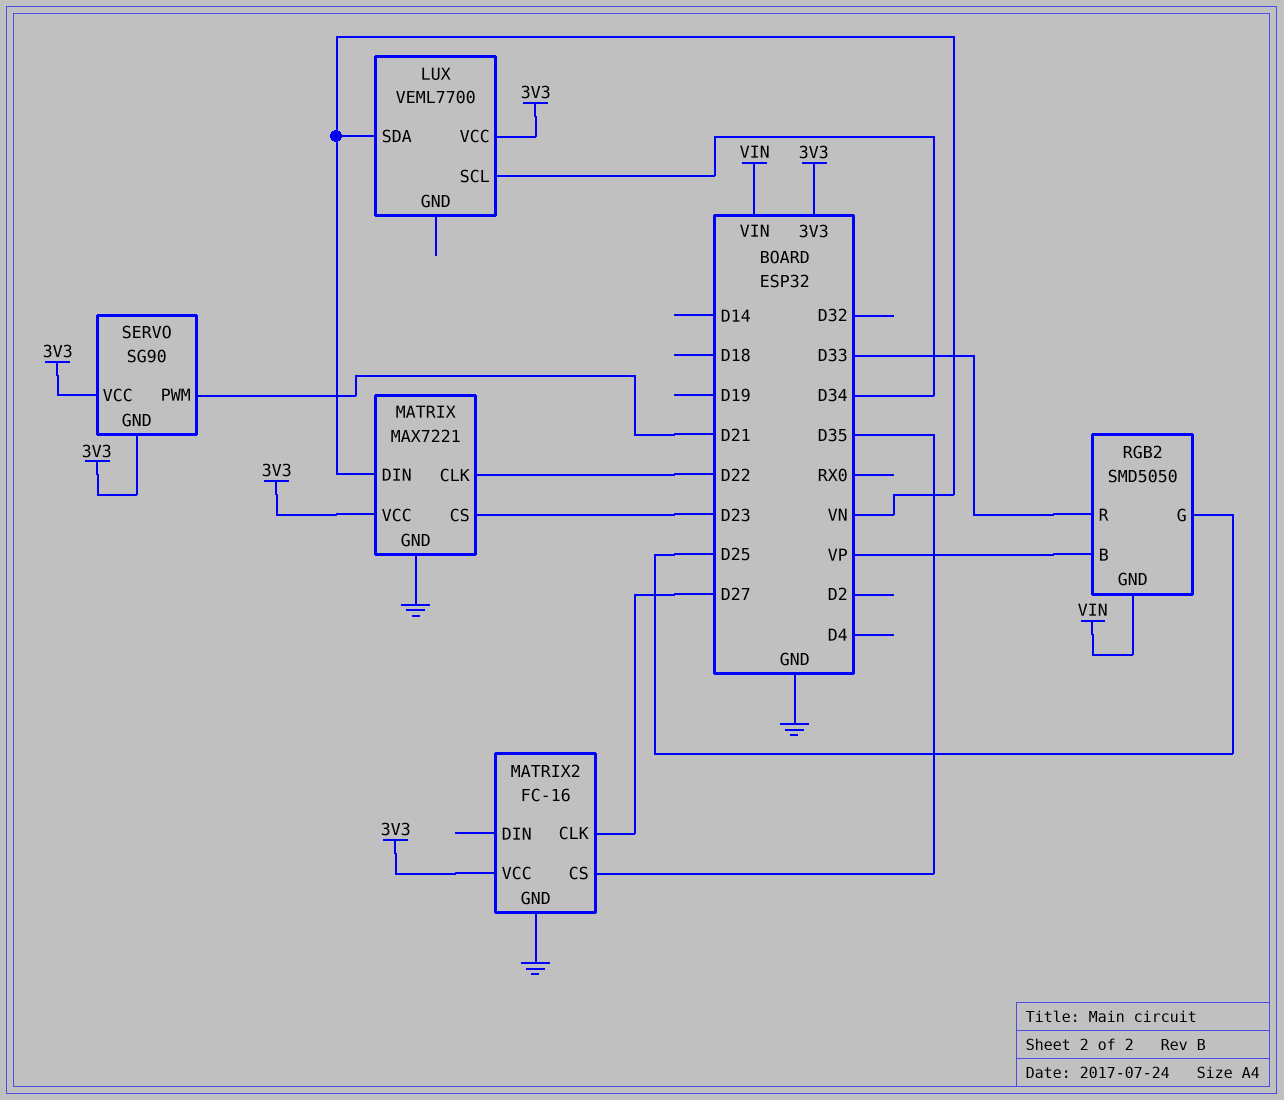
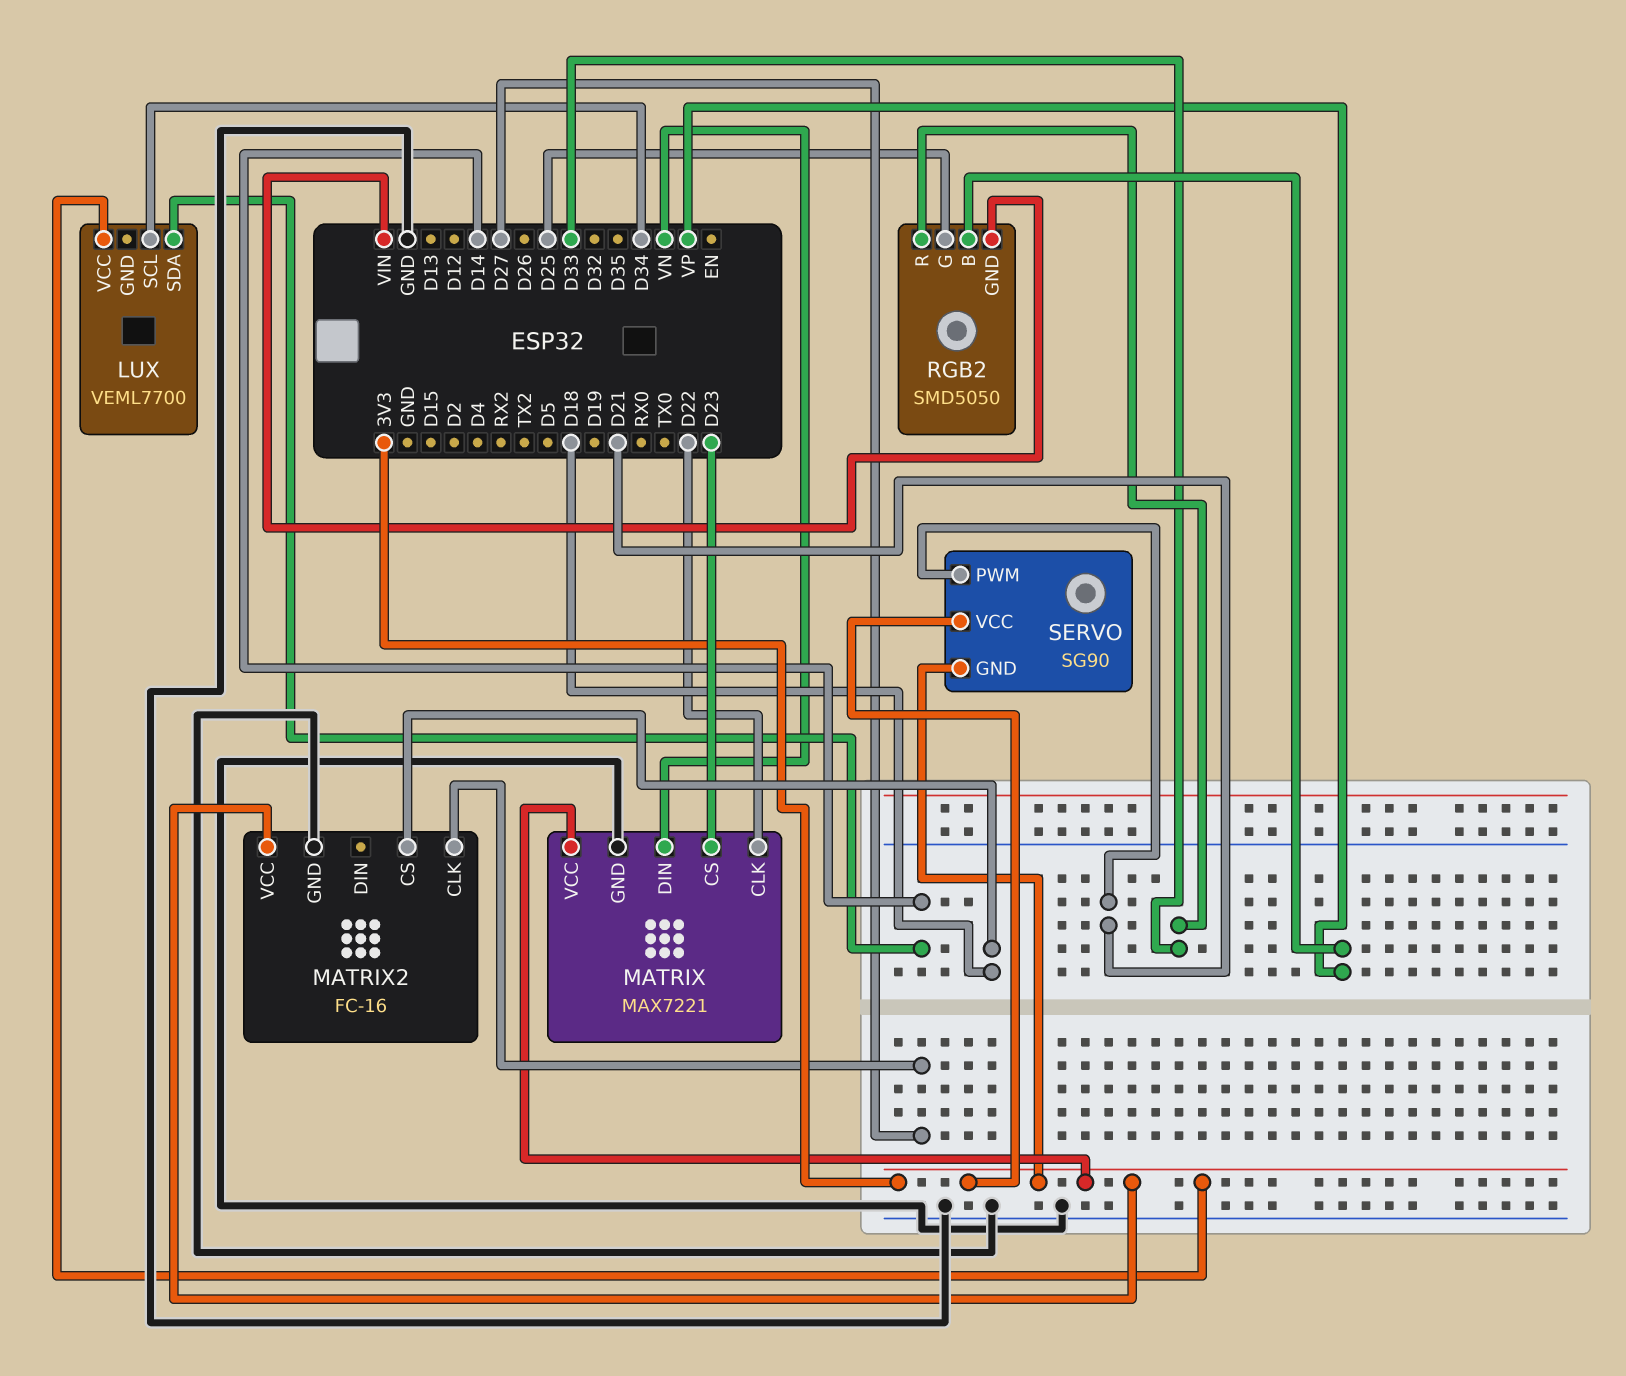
LUX pin SDA: VN -> D14
MATRIX2 pin CS: D35 -> D18

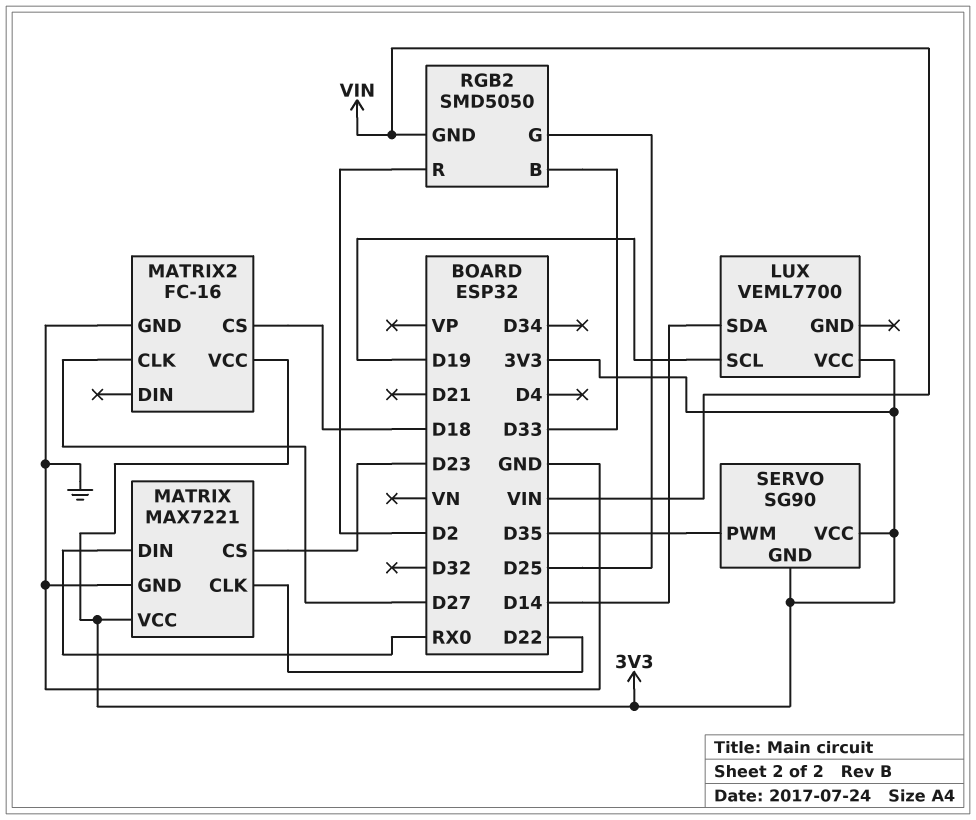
LUX pin SCL: D34 -> D19
MATRIX pin DIN: VN -> RX0
RGB2 pin B: VP -> D33
RGB2 pin R: D33 -> D2
SERVO pin PWM: D21 -> D35

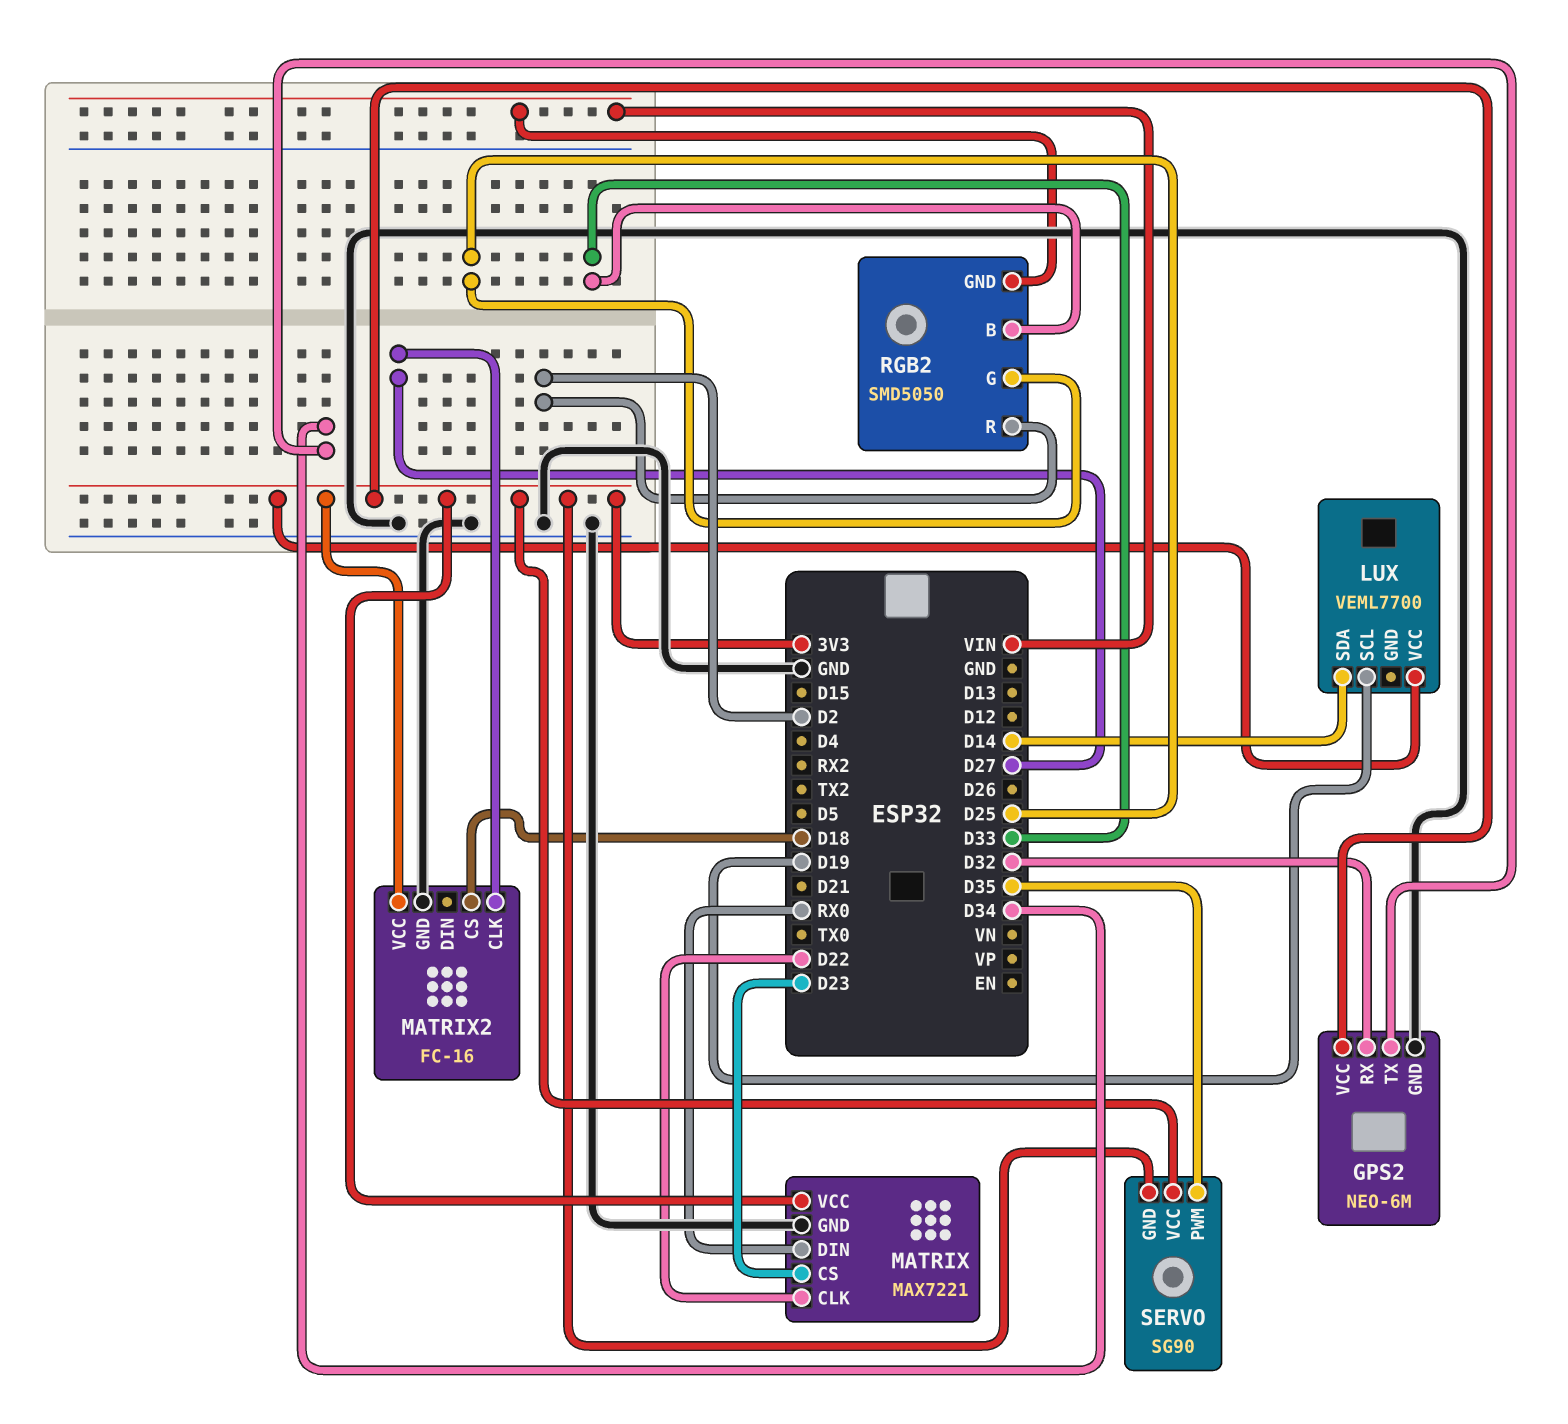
GPS2: none -> NEO-6M
GPS2 pin GND: none -> GND
GPS2 pin RX: none -> D32
GPS2 pin TX: none -> D34
GPS2 pin VCC: none -> 3V3

